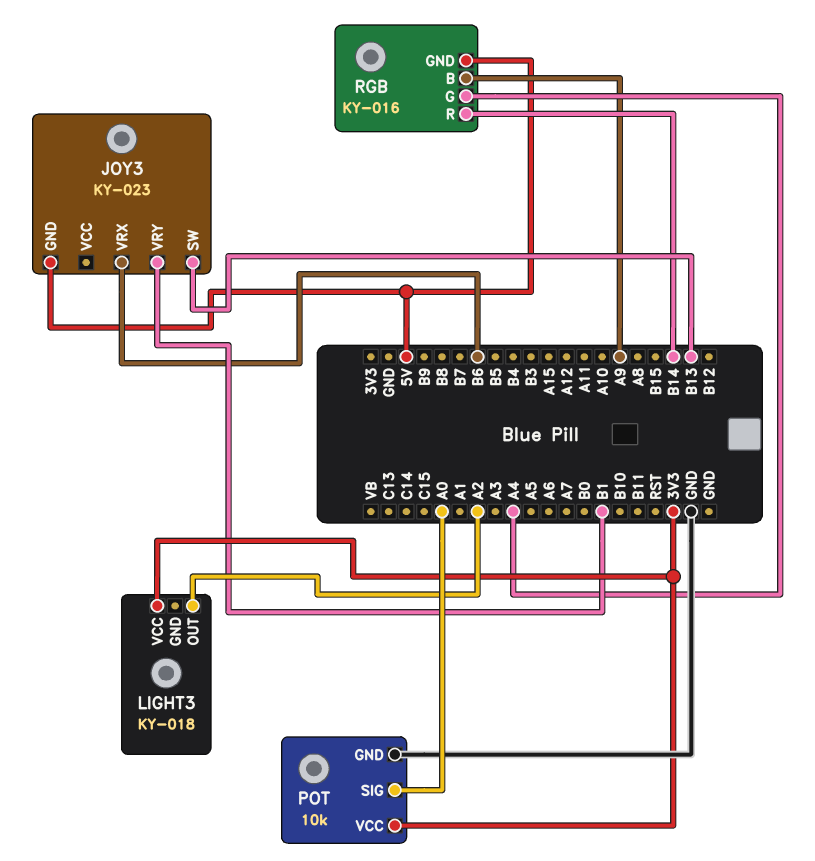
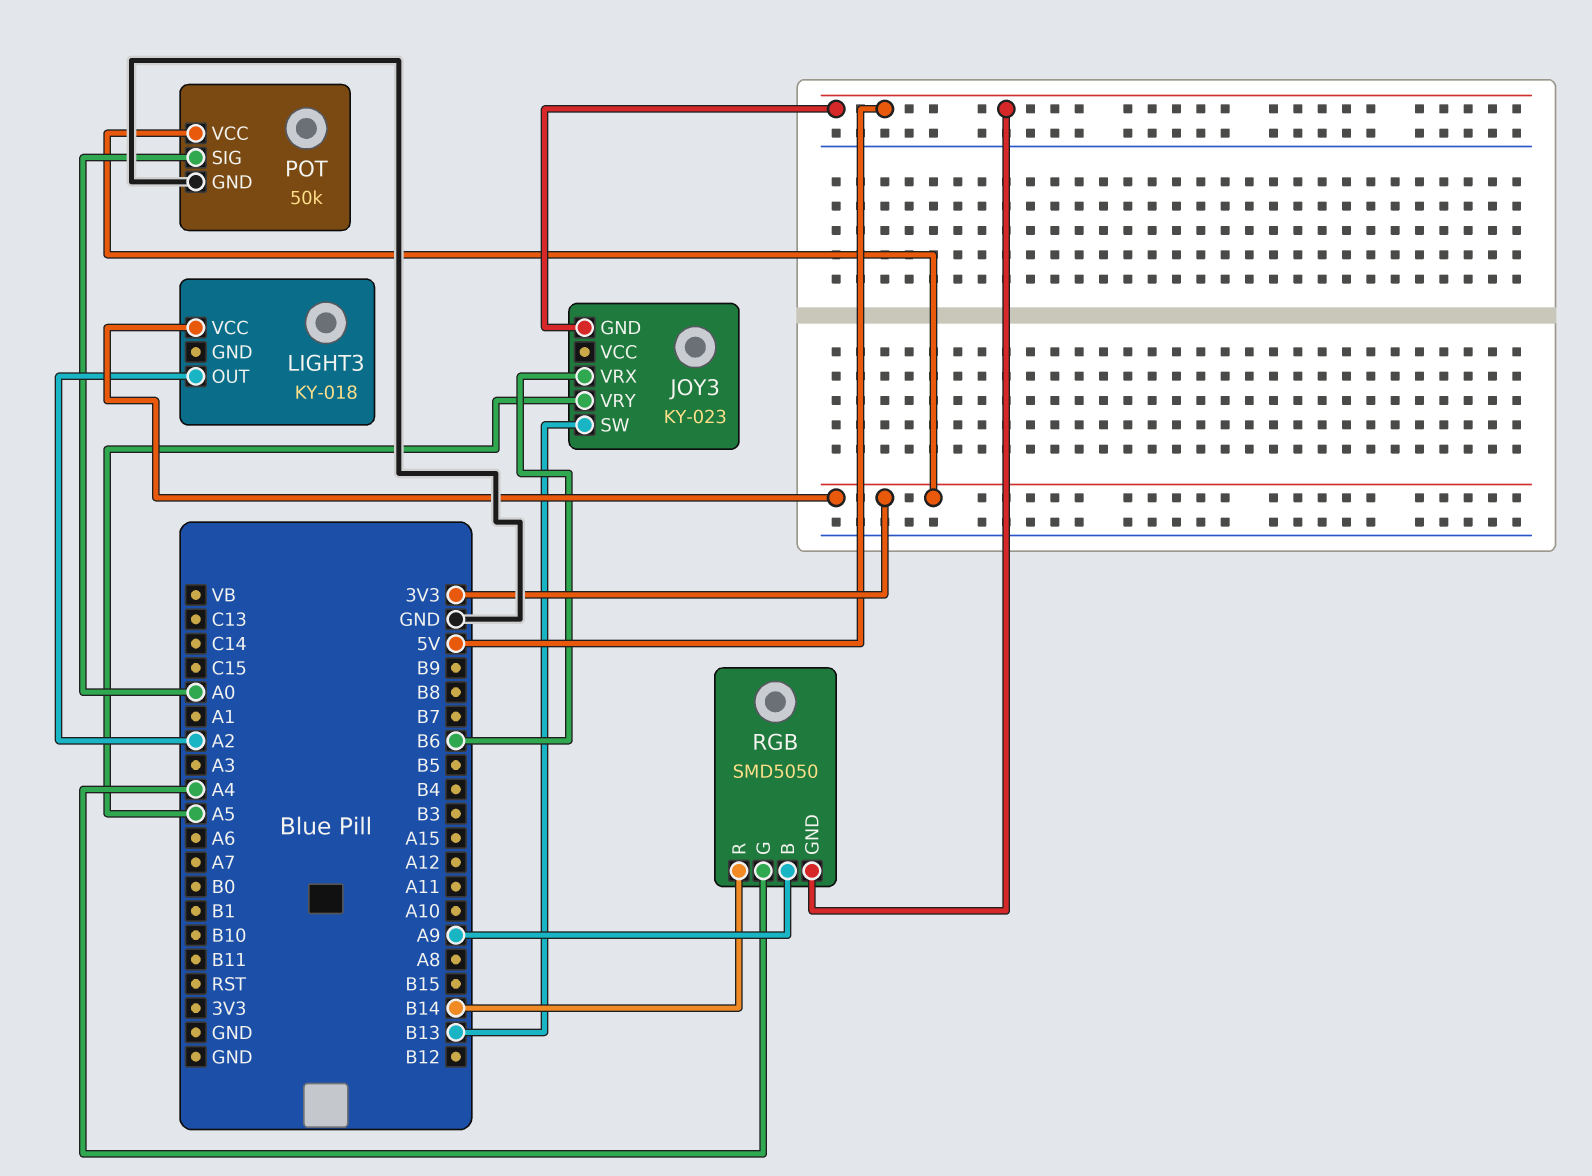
JOY3 pin VRY: B1 -> A5
POT: 10k -> 50k
RGB: KY-016 -> SMD5050

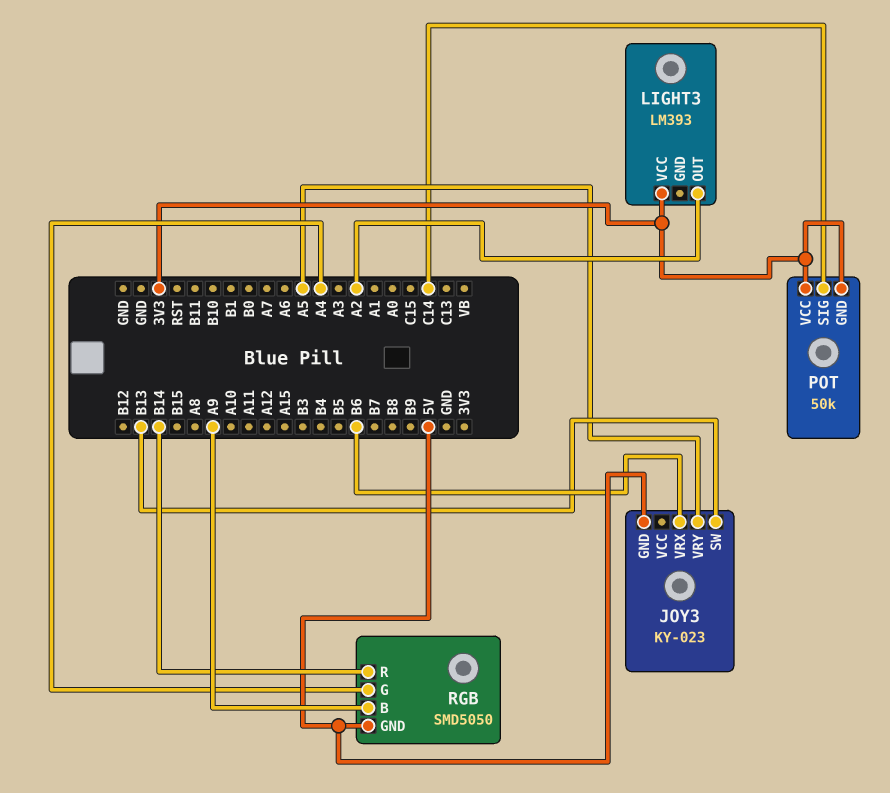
LIGHT3: KY-018 -> LM393
POT pin GND: GND -> 3V3
POT pin SIG: A0 -> C14

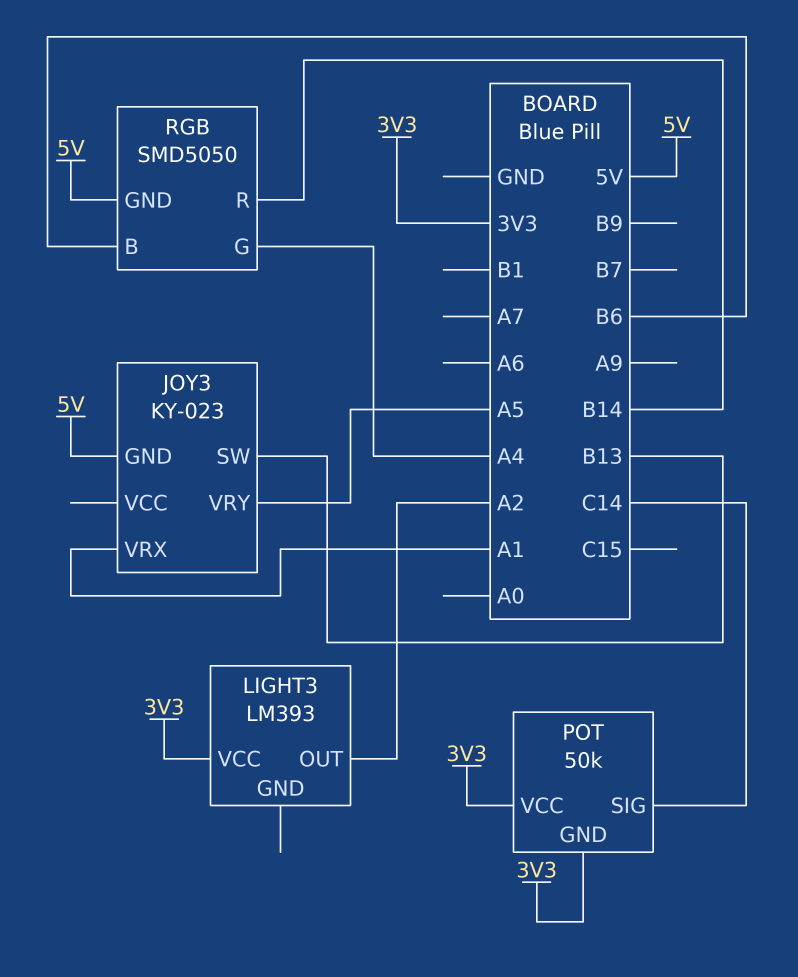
JOY3 pin VRX: B6 -> A1
RGB pin B: A9 -> B6

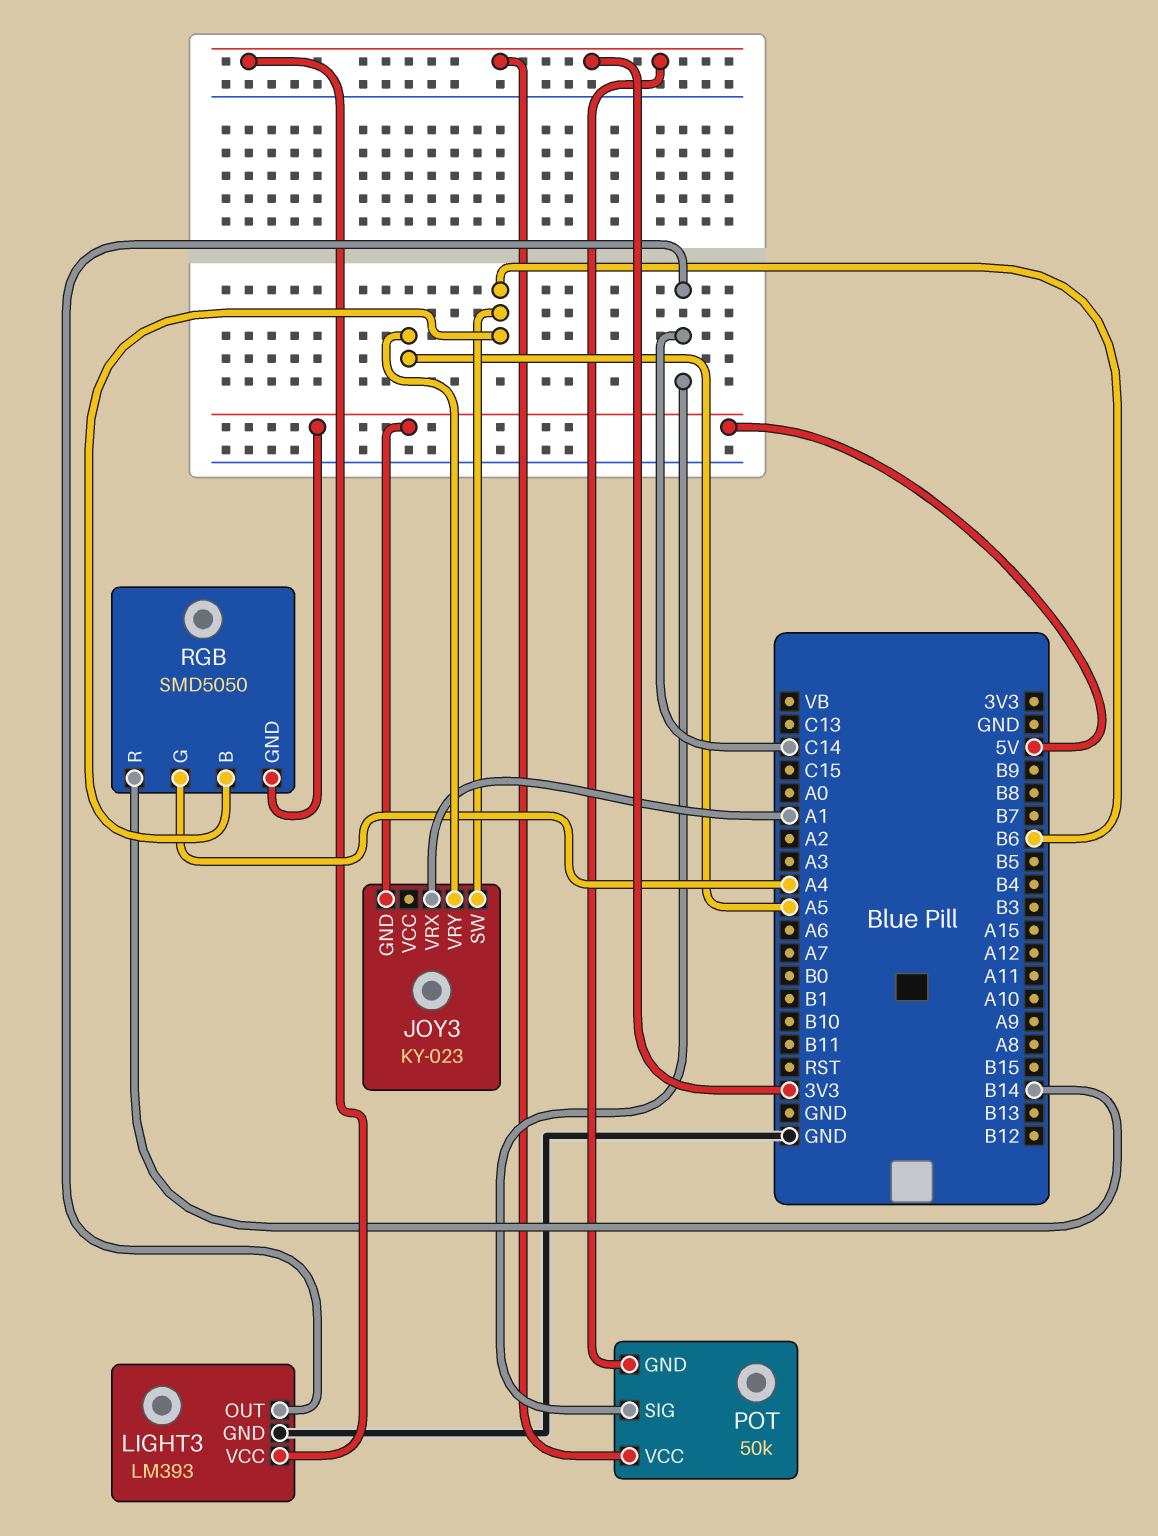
JOY3 pin SW: B13 -> B6
LIGHT3 pin GND: none -> GND
LIGHT3 pin OUT: A2 -> C14

